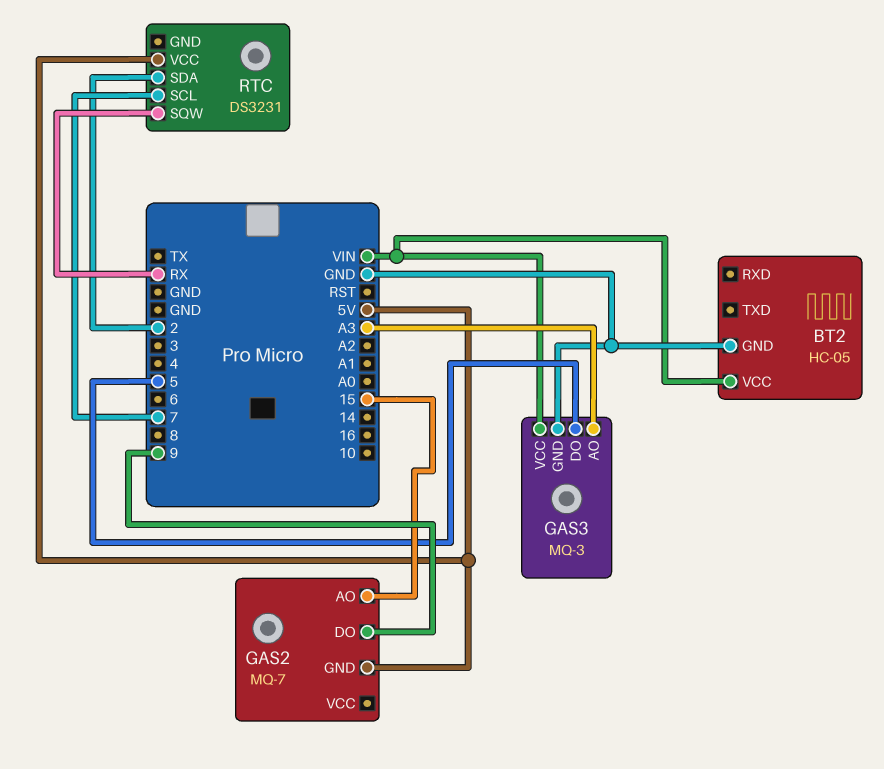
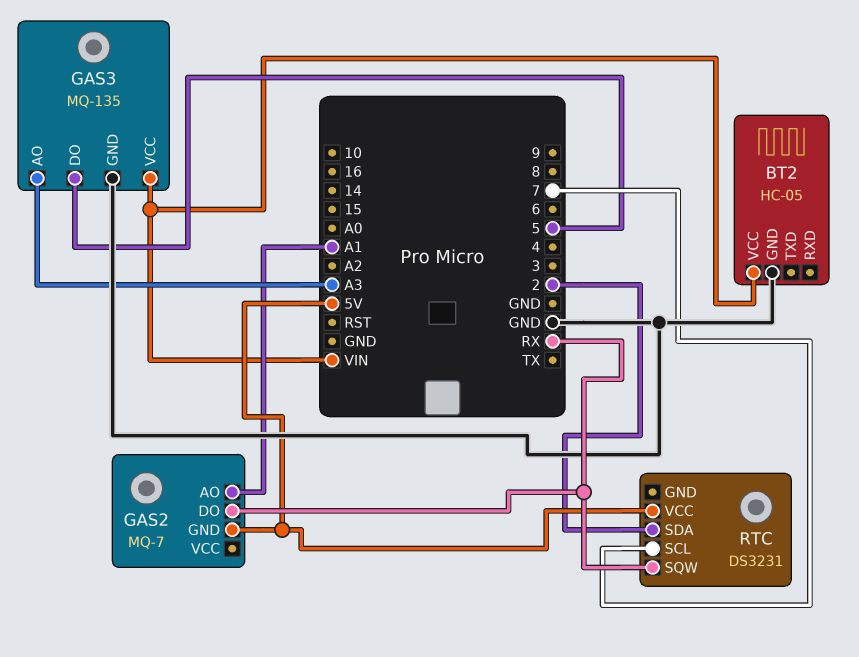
GAS2 pin AO: 15 -> A1
GAS2 pin DO: 9 -> RX
GAS3: MQ-3 -> MQ-135

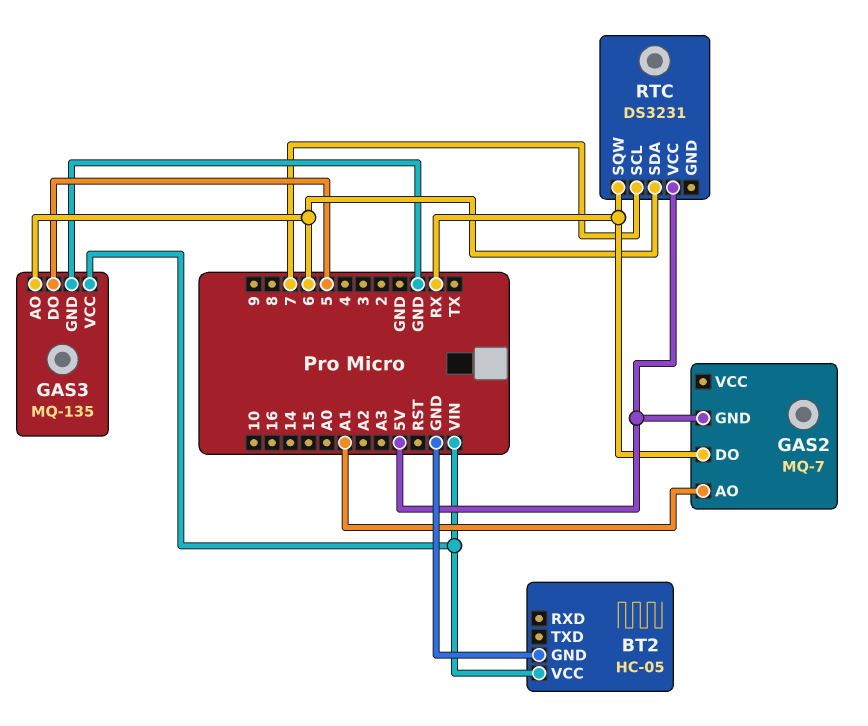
GAS3 pin AO: A3 -> 6
RTC pin SDA: 2 -> 6

